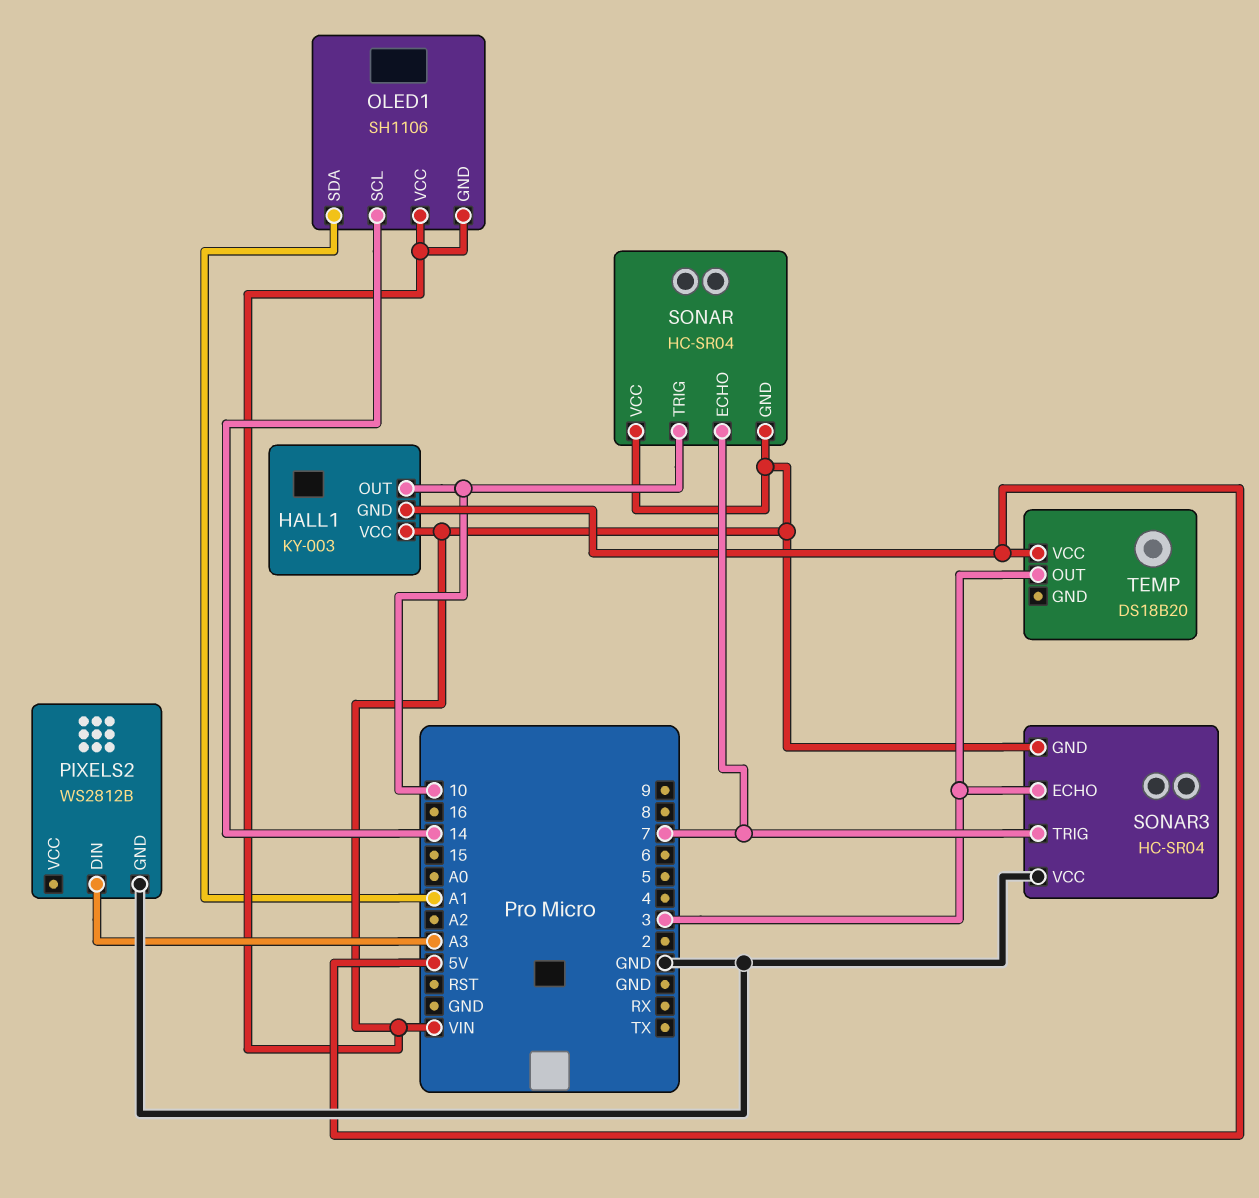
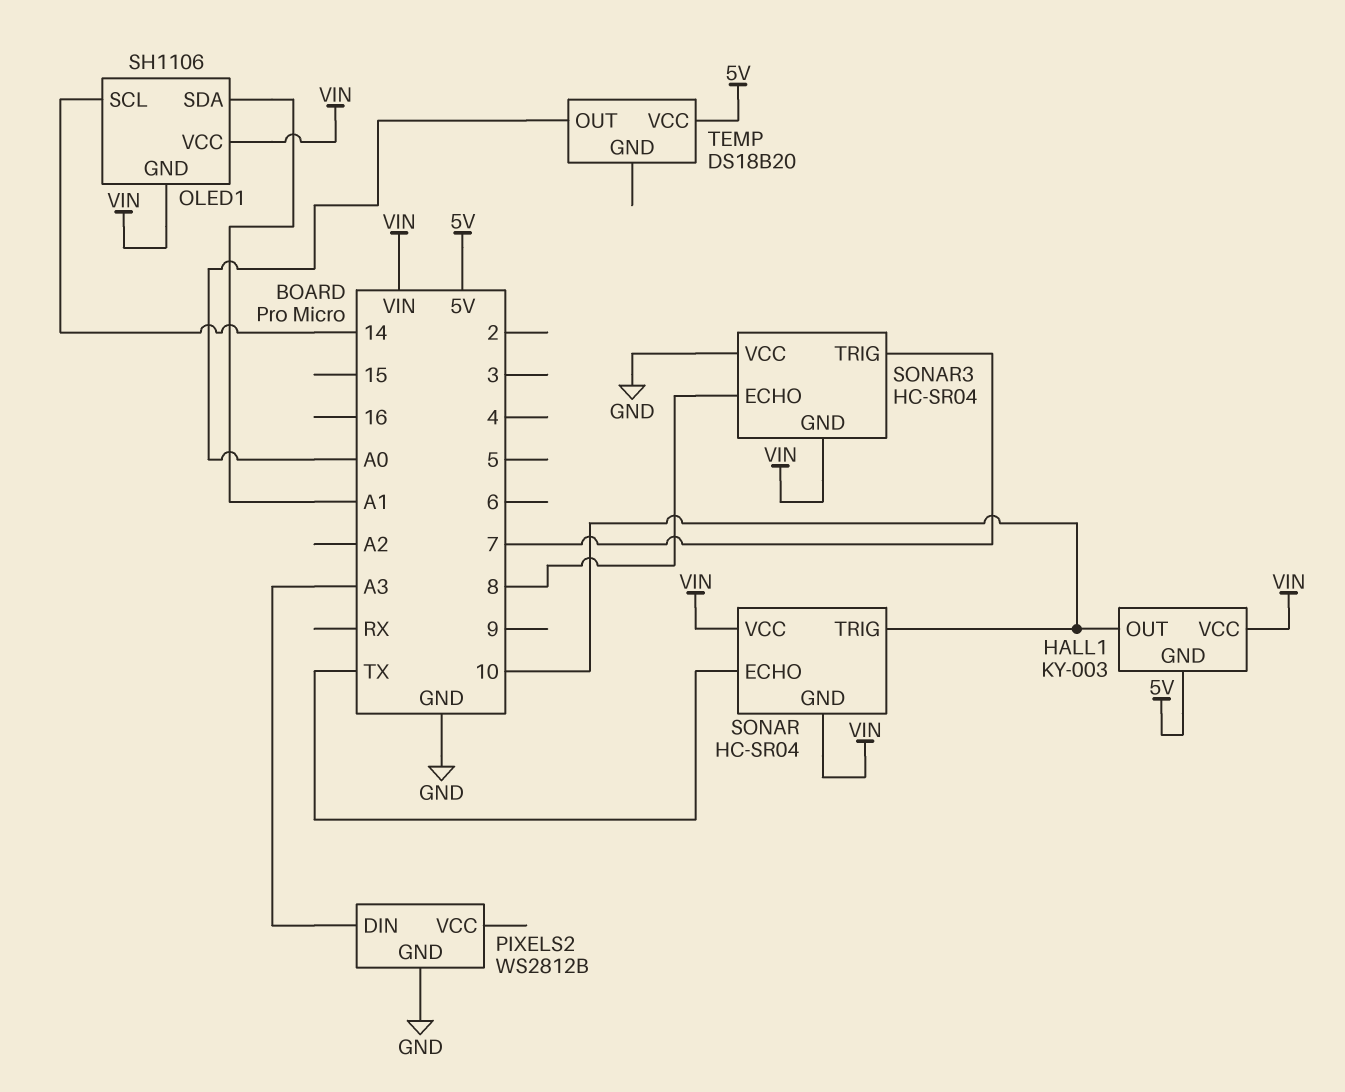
SONAR pin ECHO: 7 -> TX
SONAR3 pin ECHO: 3 -> 8
TEMP pin OUT: 3 -> A0

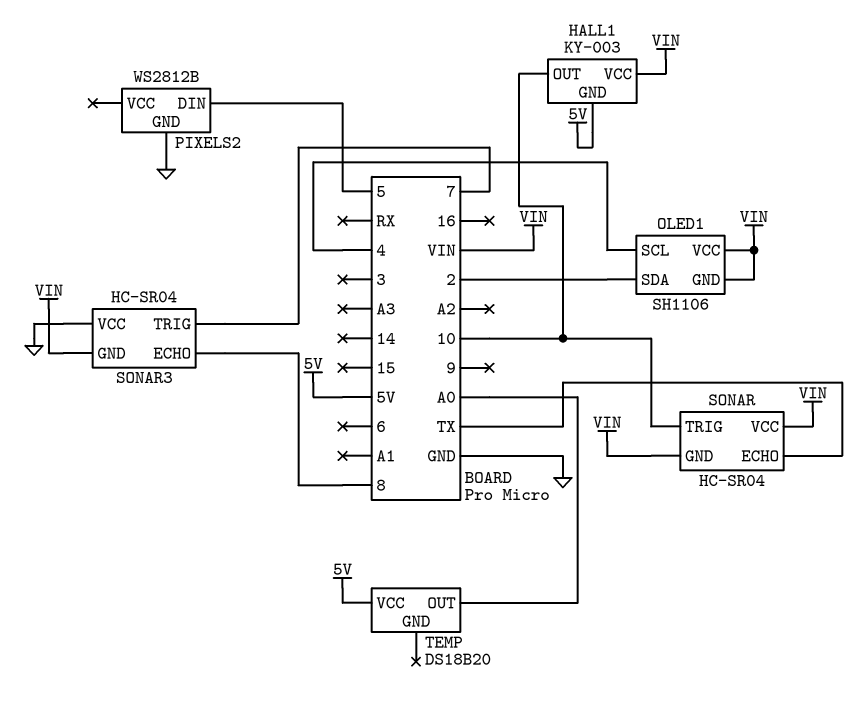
OLED1 pin SCL: 14 -> 4
OLED1 pin SDA: A1 -> 2
PIXELS2 pin DIN: A3 -> 5

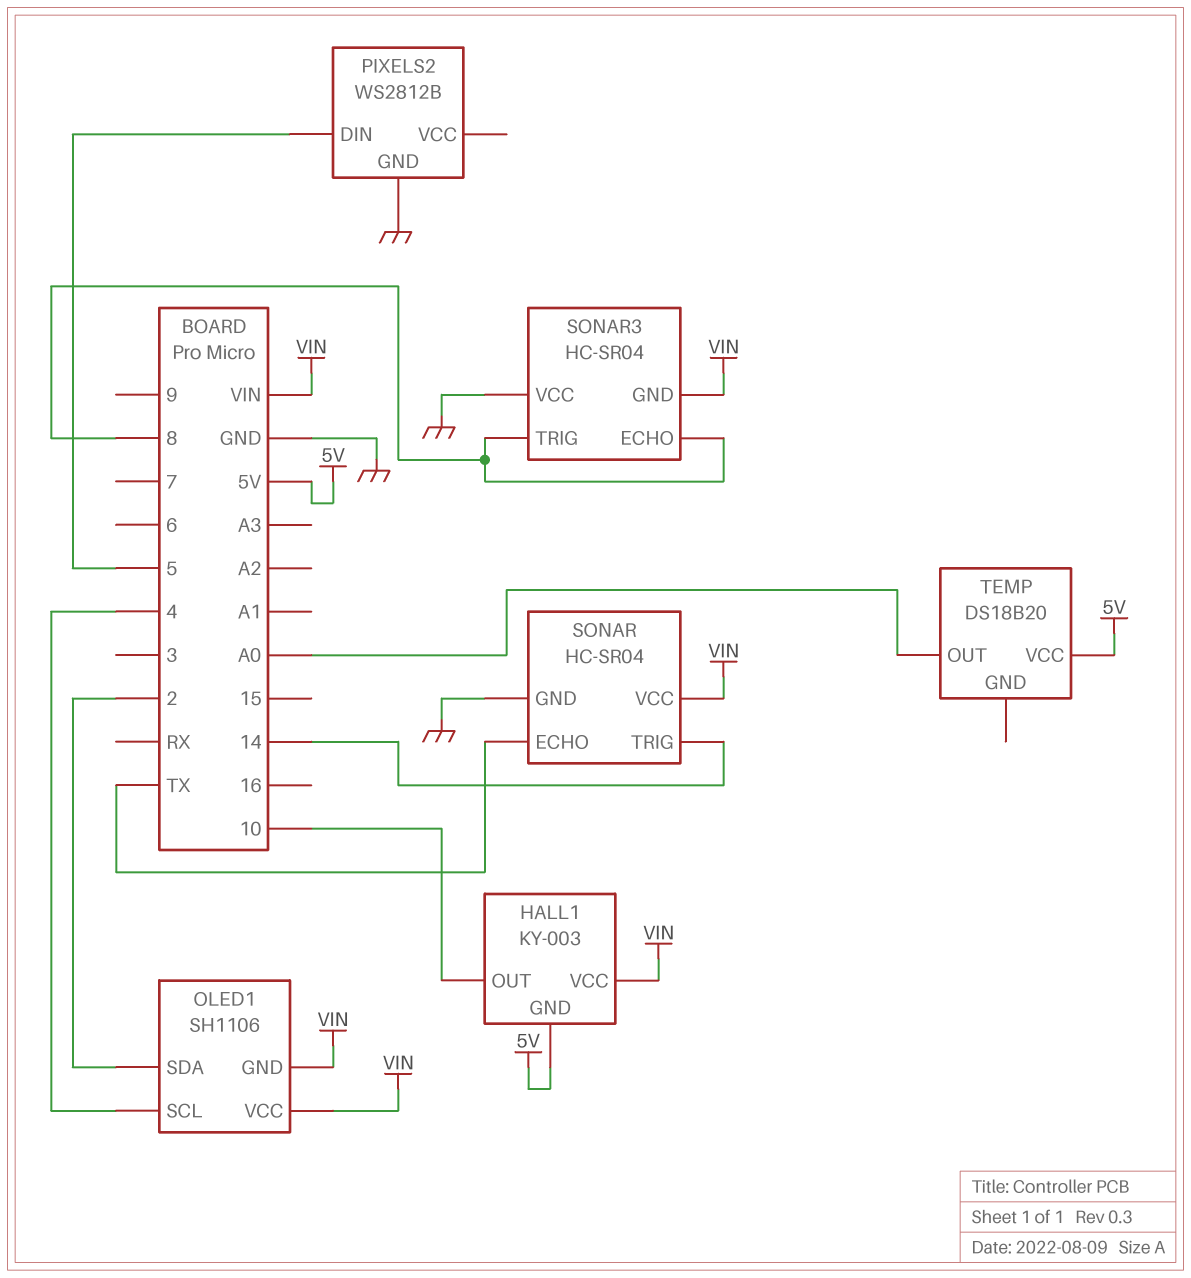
SONAR pin GND: VIN -> GND
SONAR pin TRIG: 10 -> 14
SONAR3 pin TRIG: 7 -> 8

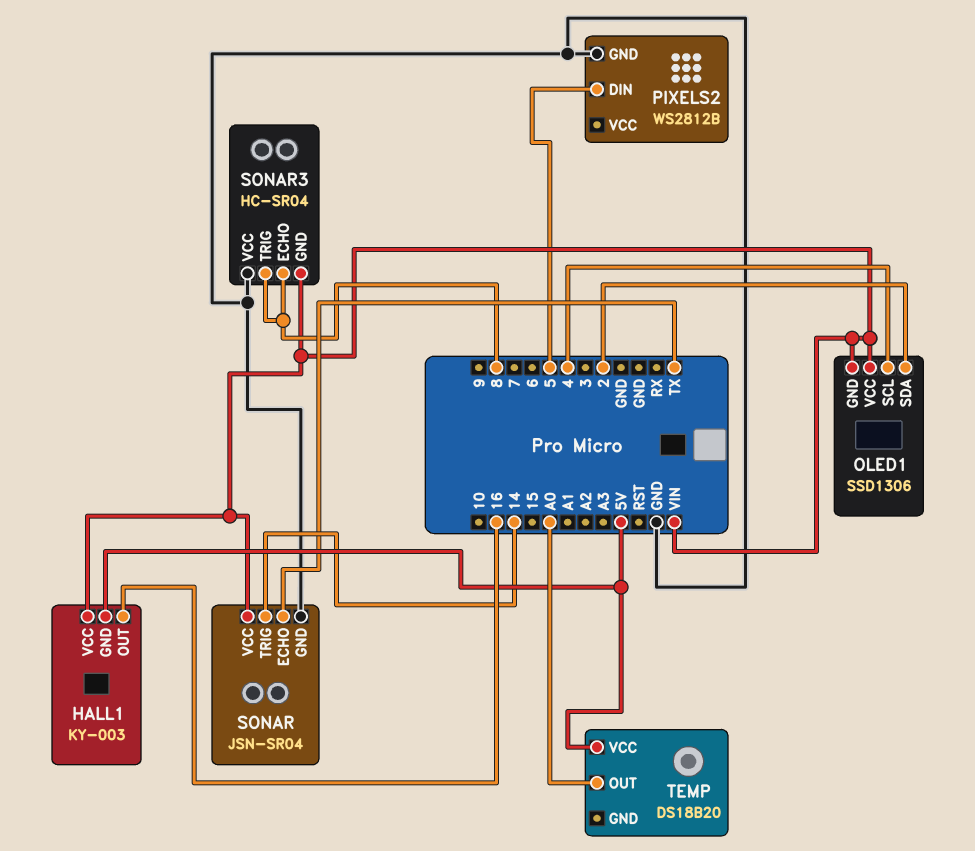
HALL1 pin OUT: 10 -> 16
OLED1: SH1106 -> SSD1306
SONAR: HC-SR04 -> JSN-SR04

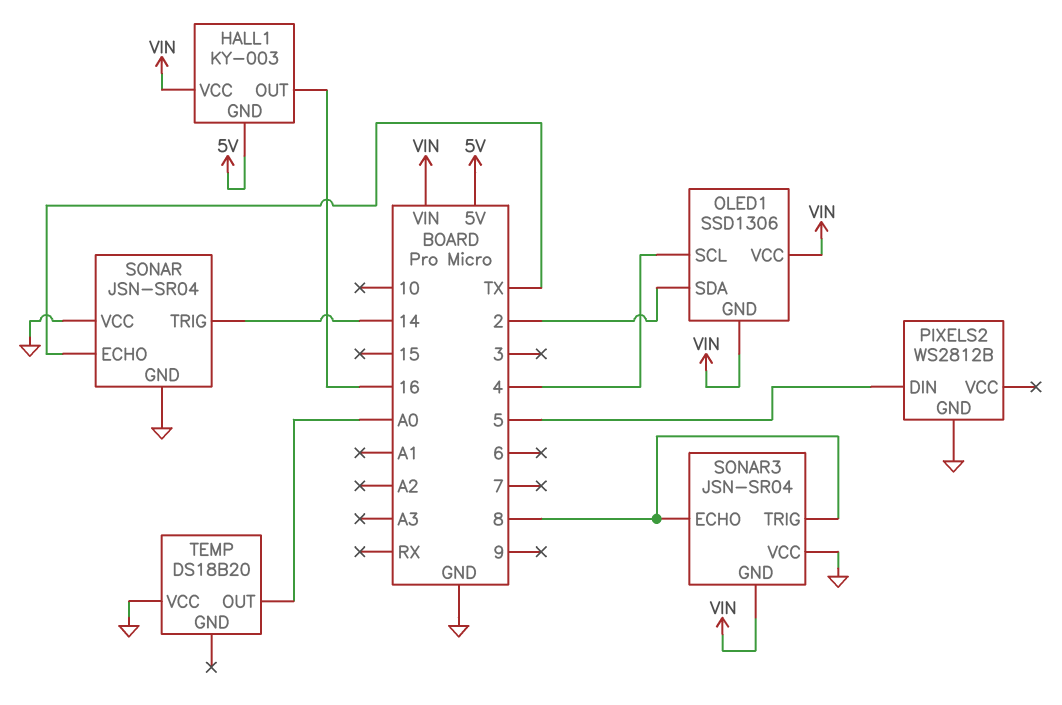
SONAR pin VCC: VIN -> GND
SONAR3: HC-SR04 -> JSN-SR04
TEMP pin VCC: 5V -> GND

